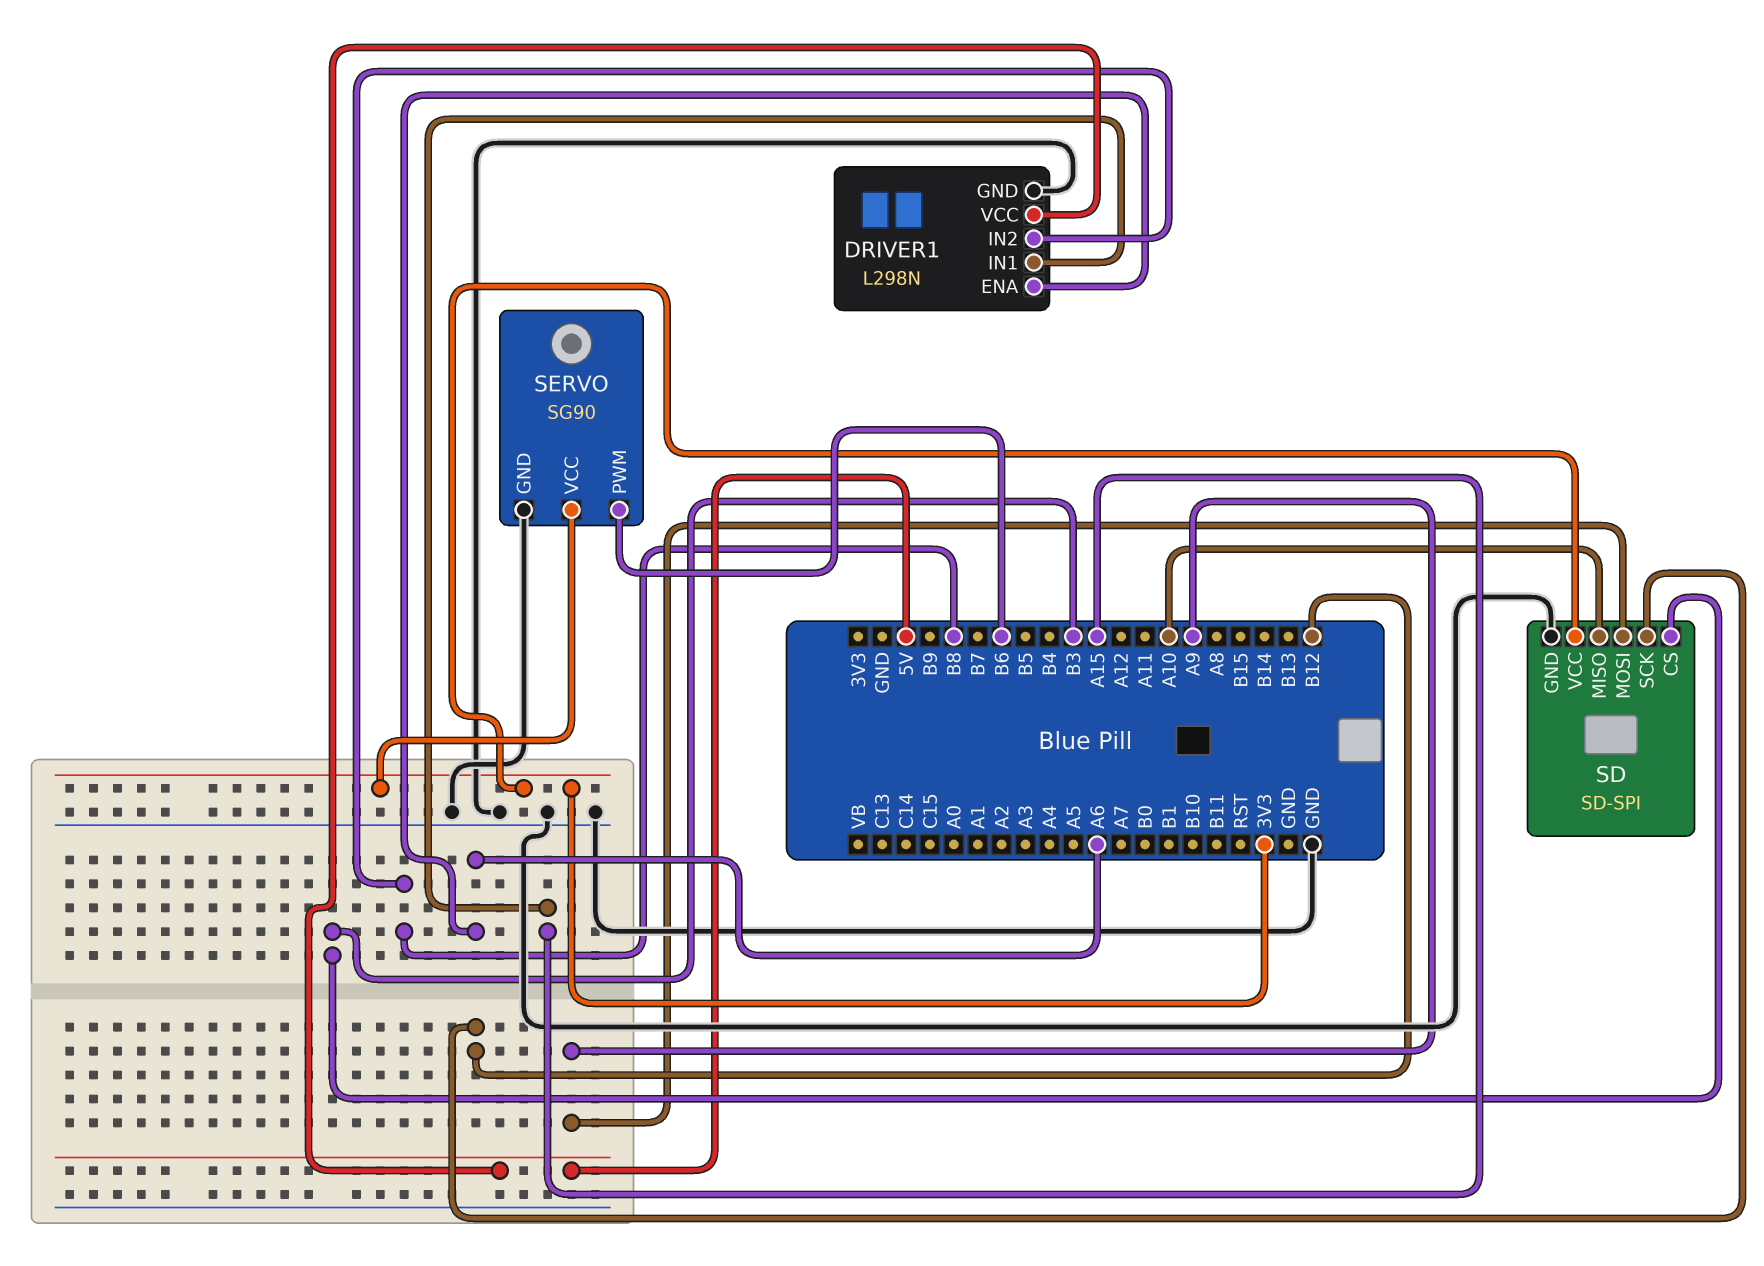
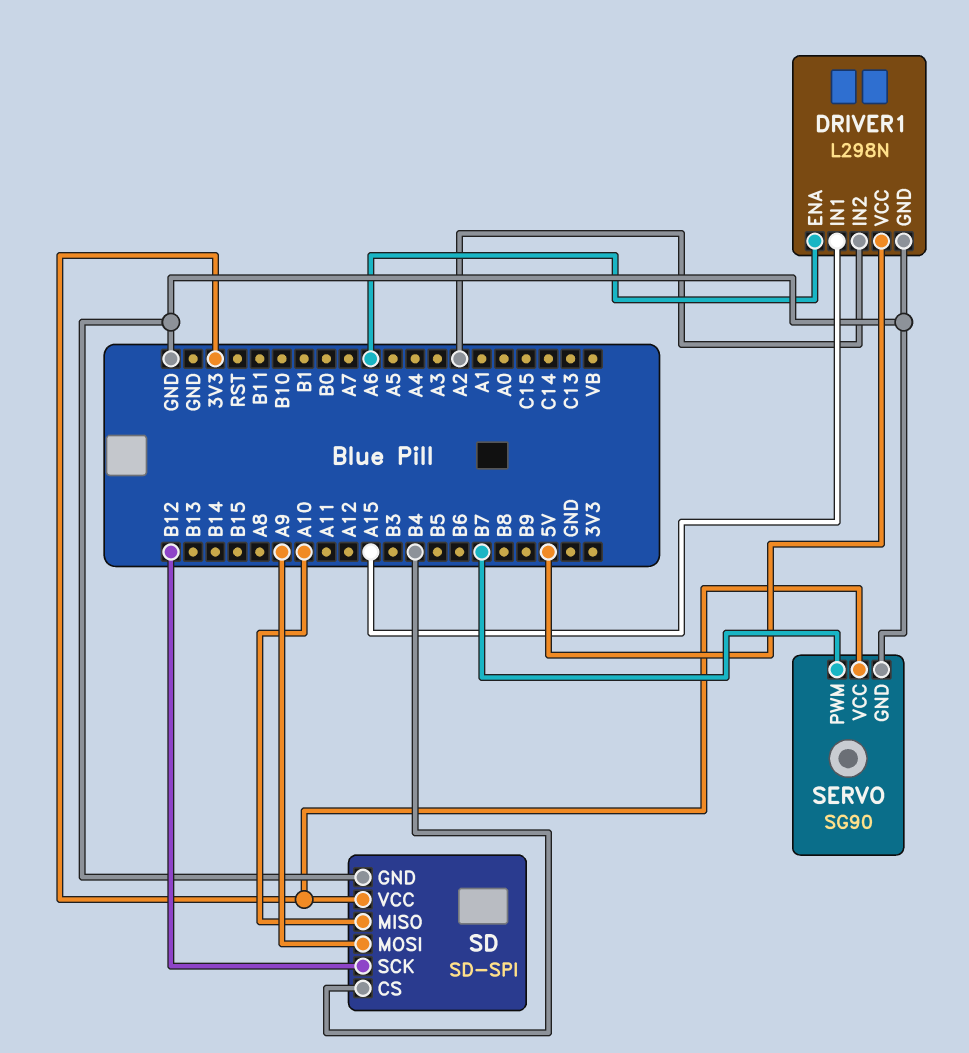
DRIVER1 pin IN2: B8 -> A2
SD pin CS: B3 -> B4
SERVO pin PWM: B6 -> B7

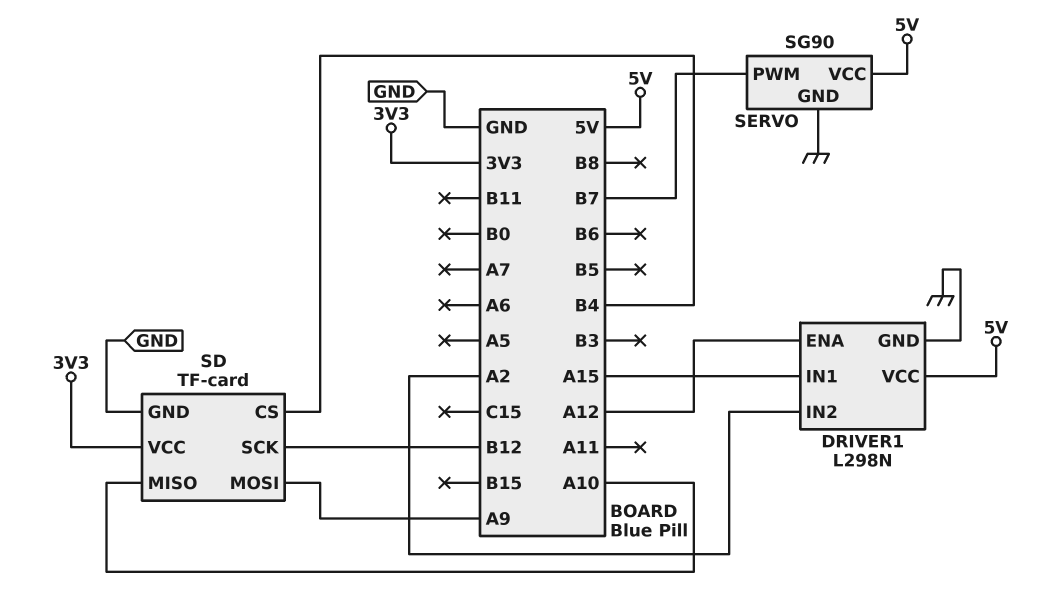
DRIVER1 pin ENA: A6 -> A12
SD: SD-SPI -> TF-card
SERVO pin VCC: 3V3 -> 5V

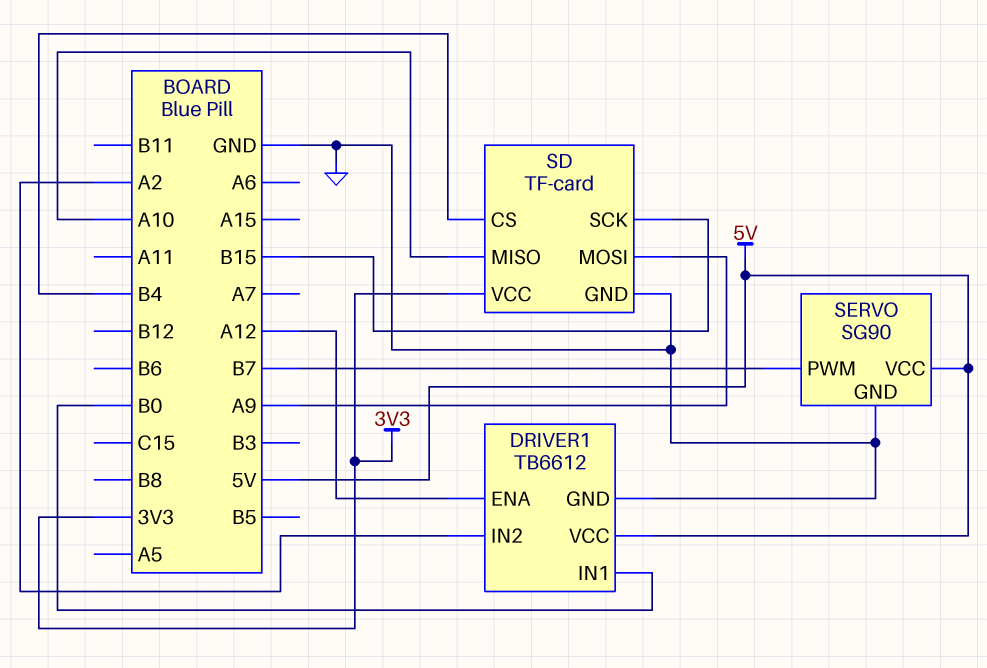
DRIVER1: L298N -> TB6612
DRIVER1 pin IN1: A15 -> B0
SD pin SCK: B12 -> B15

